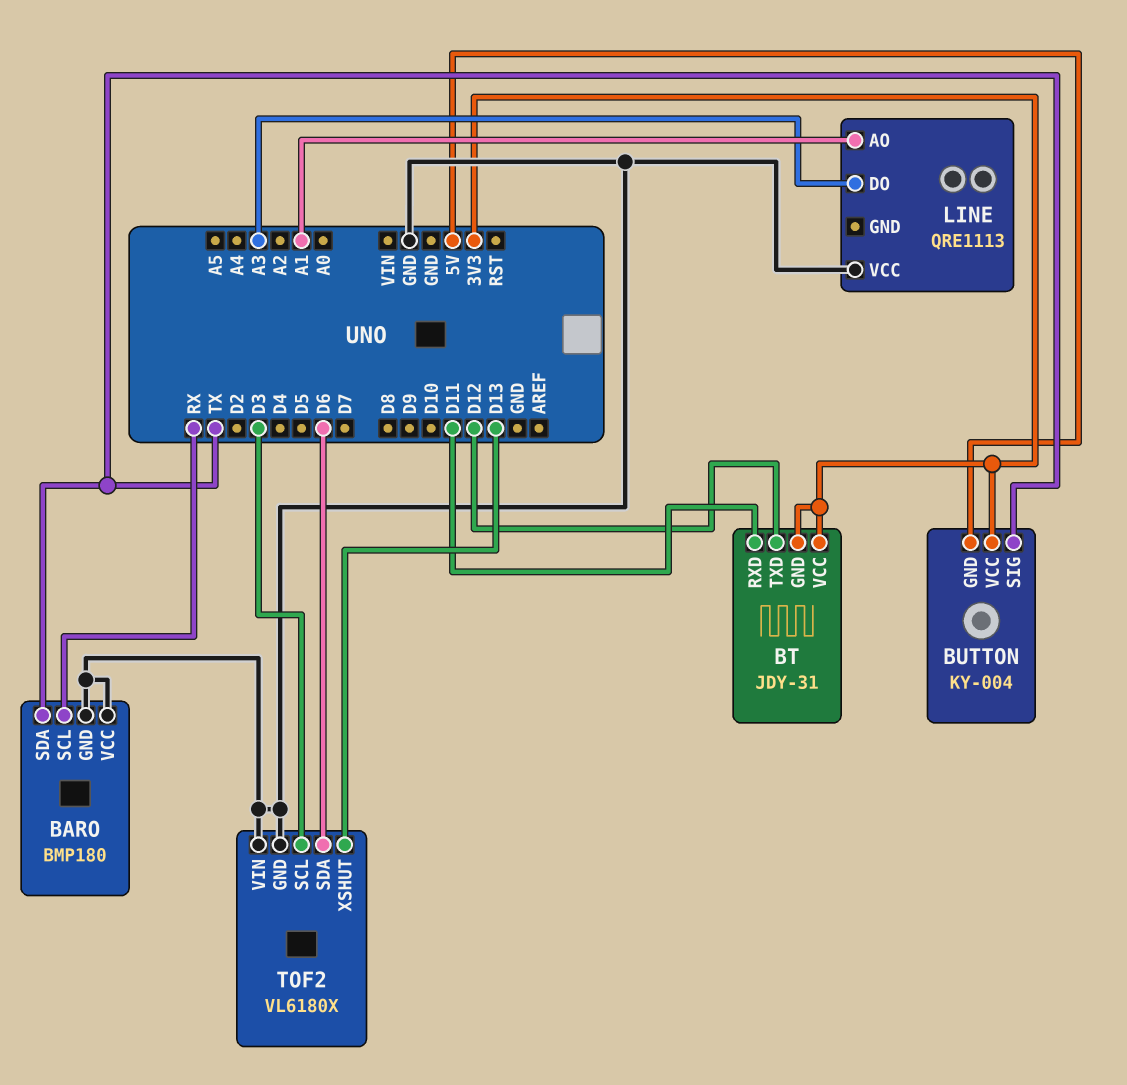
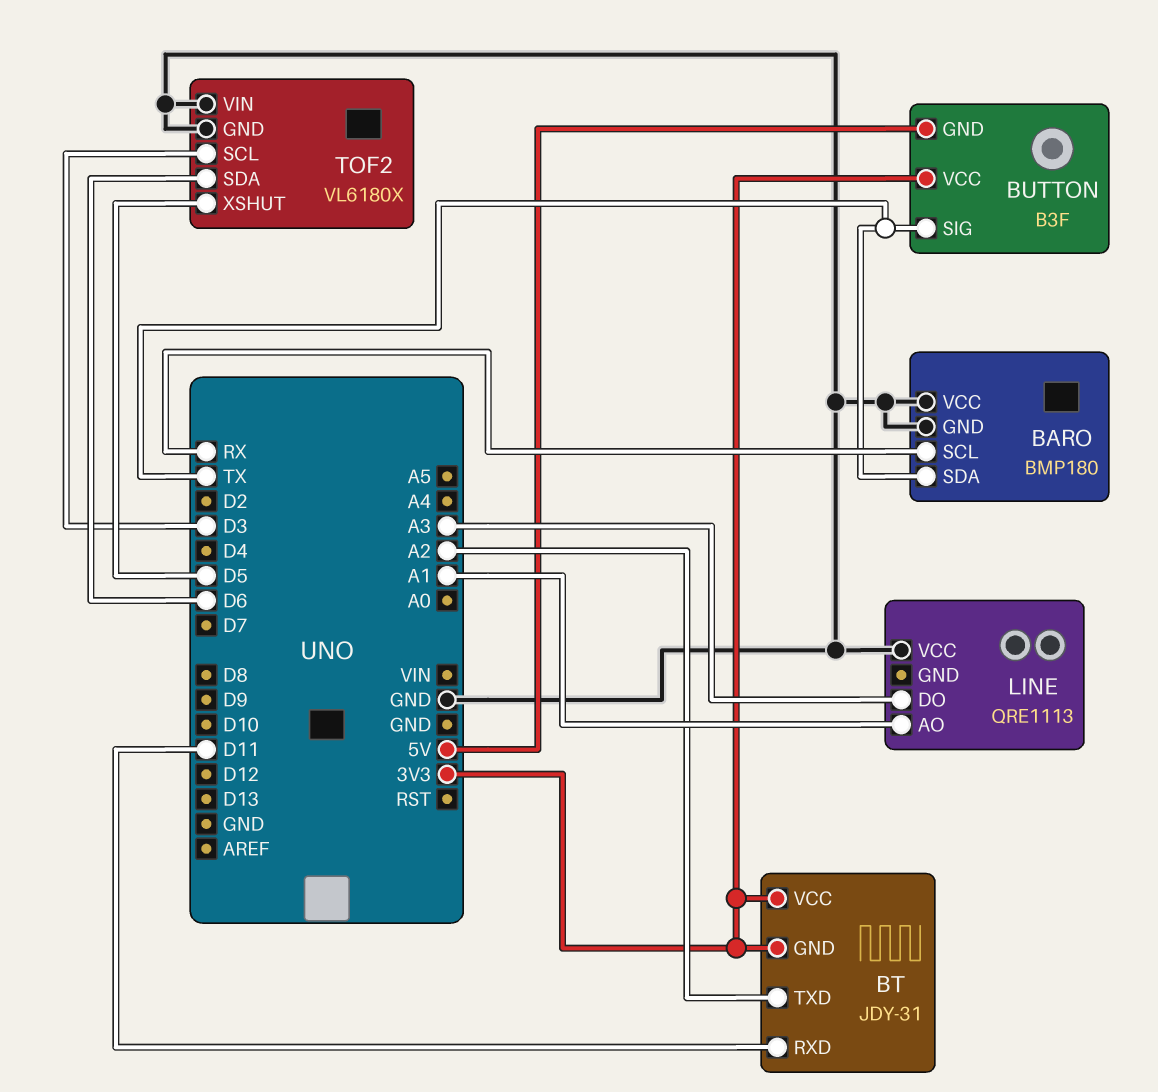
BT pin TXD: D12 -> A2
BUTTON: KY-004 -> B3F
TOF2 pin XSHUT: D13 -> D5

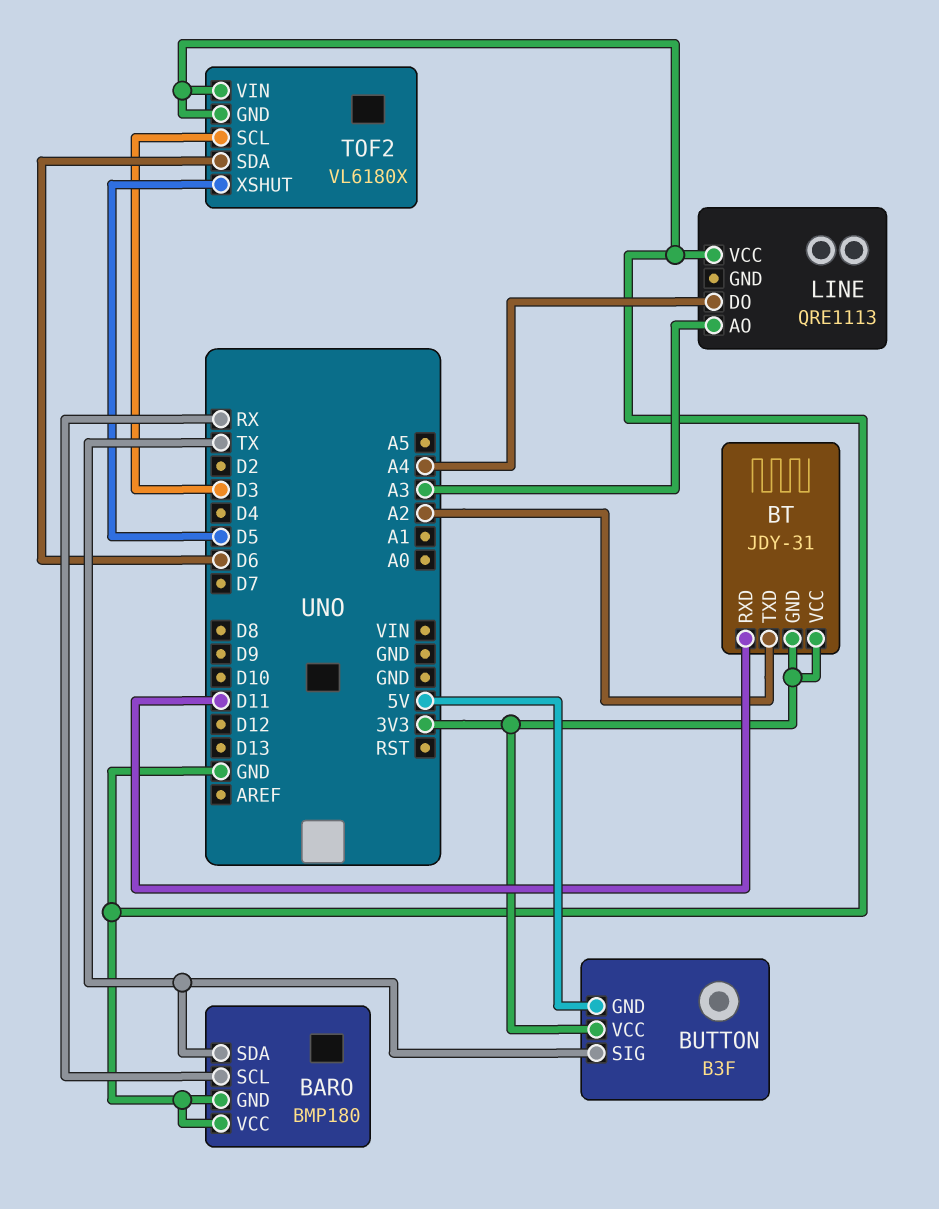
LINE pin AO: A1 -> A3
LINE pin DO: A3 -> A4

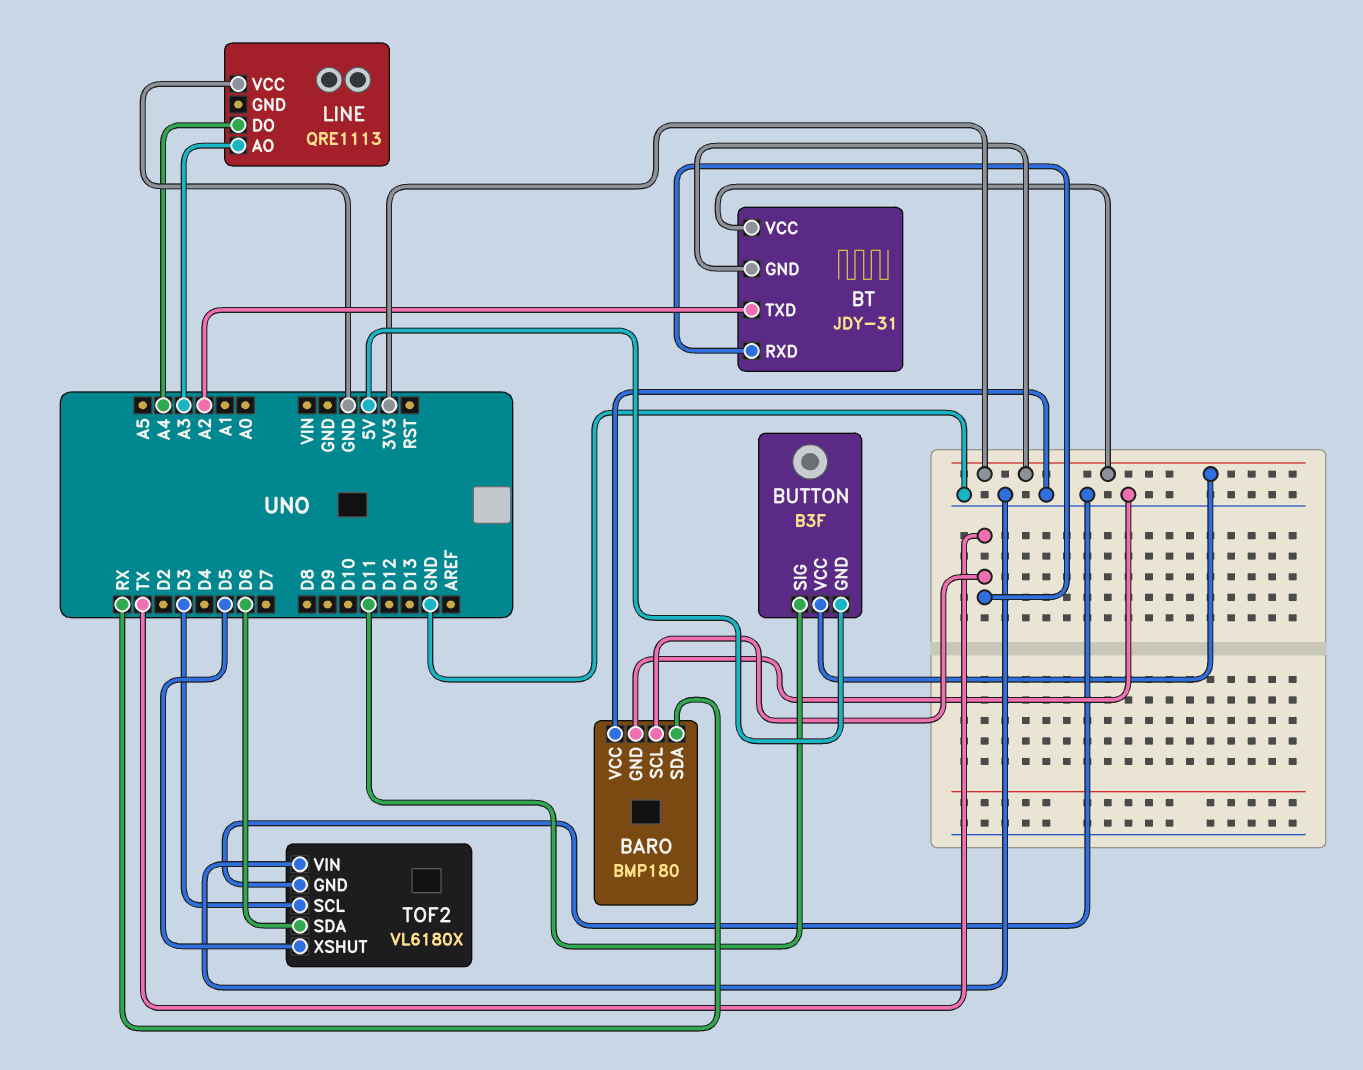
BARO pin SCL: RX -> TX
BARO pin SDA: TX -> RX
BT pin RXD: D11 -> TX
BUTTON pin SIG: TX -> D11

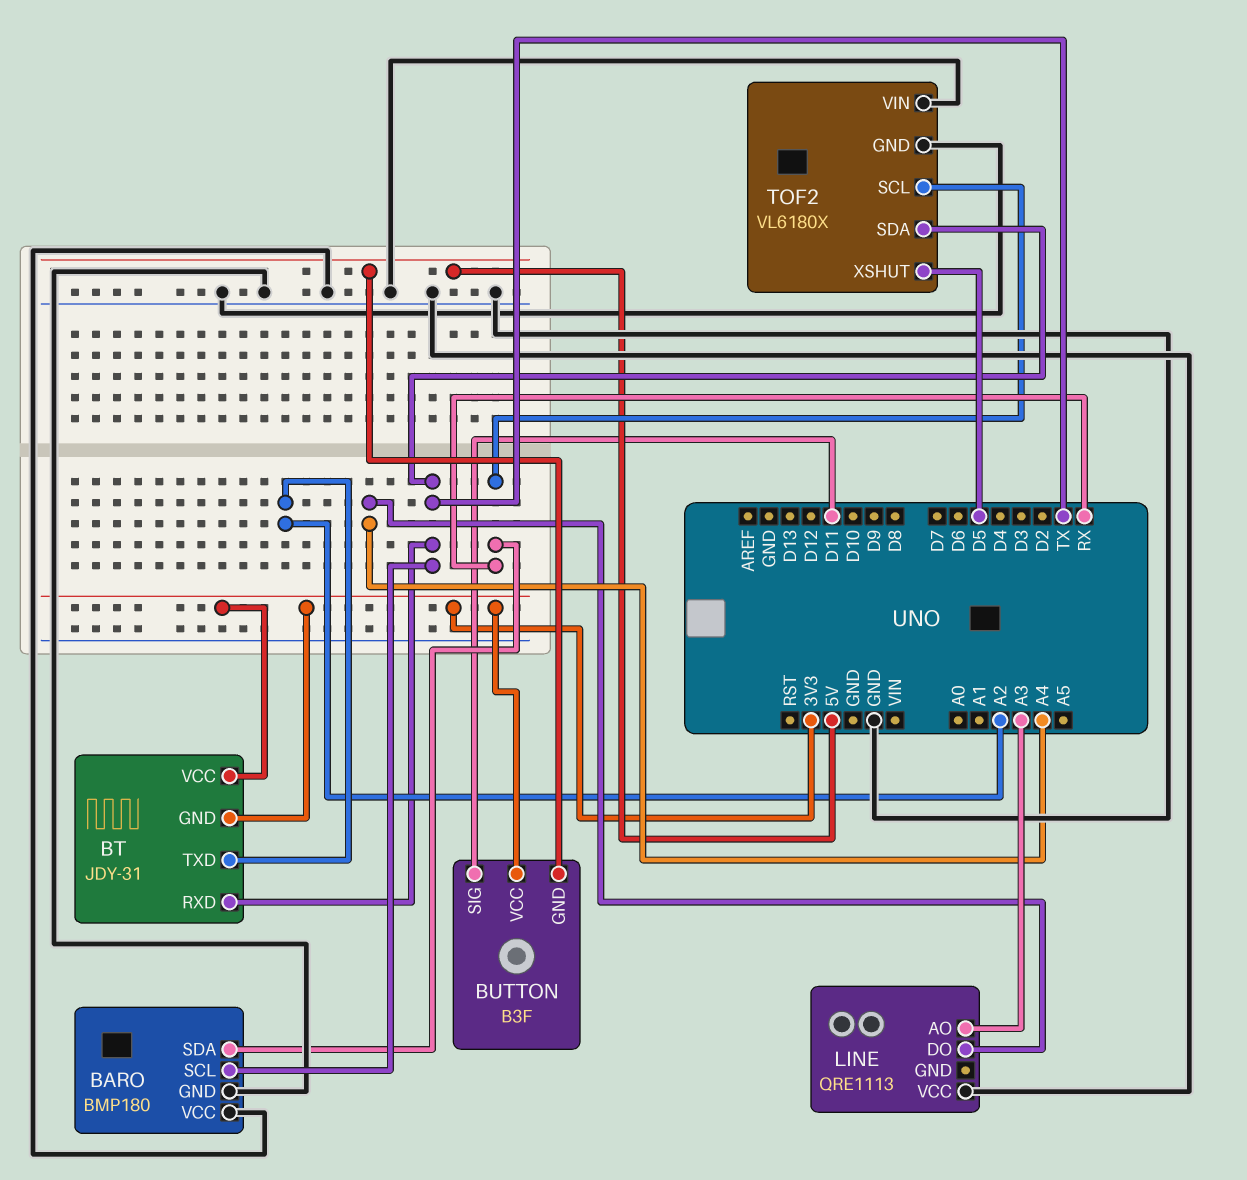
TOF2 pin SCL: D3 -> RX
TOF2 pin SDA: D6 -> TX

